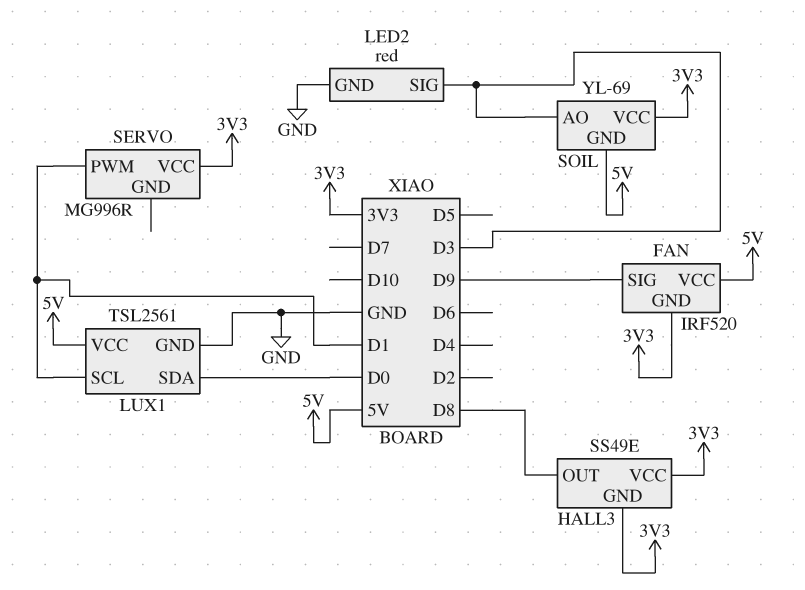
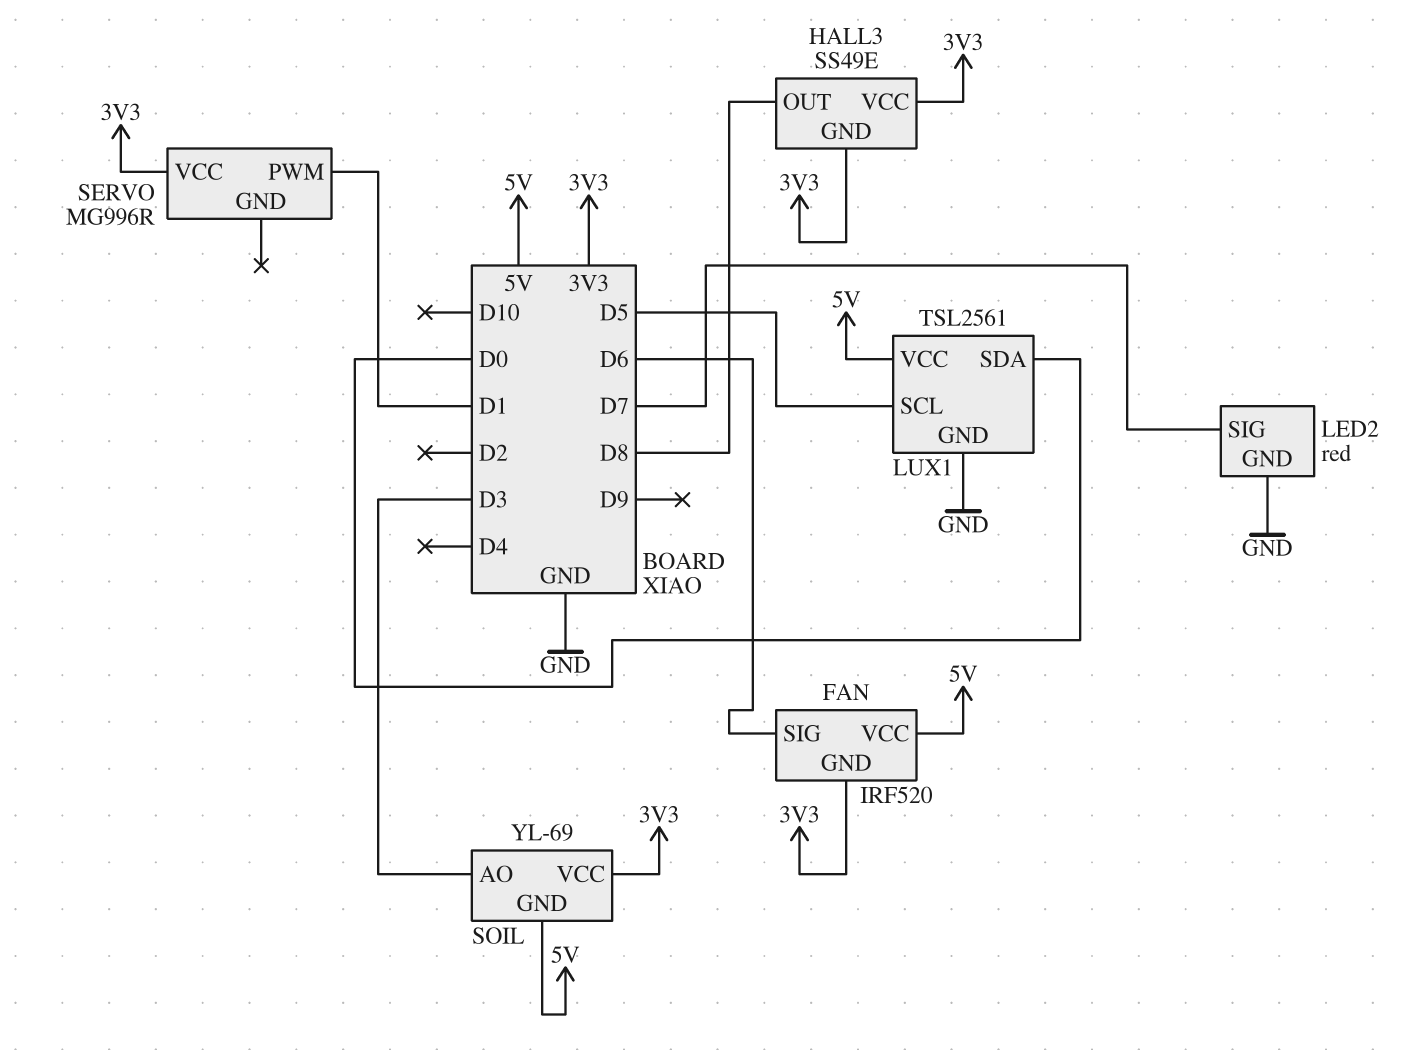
FAN pin SIG: D9 -> D6
LED2 pin SIG: D3 -> D7
LUX1 pin SCL: D1 -> D5

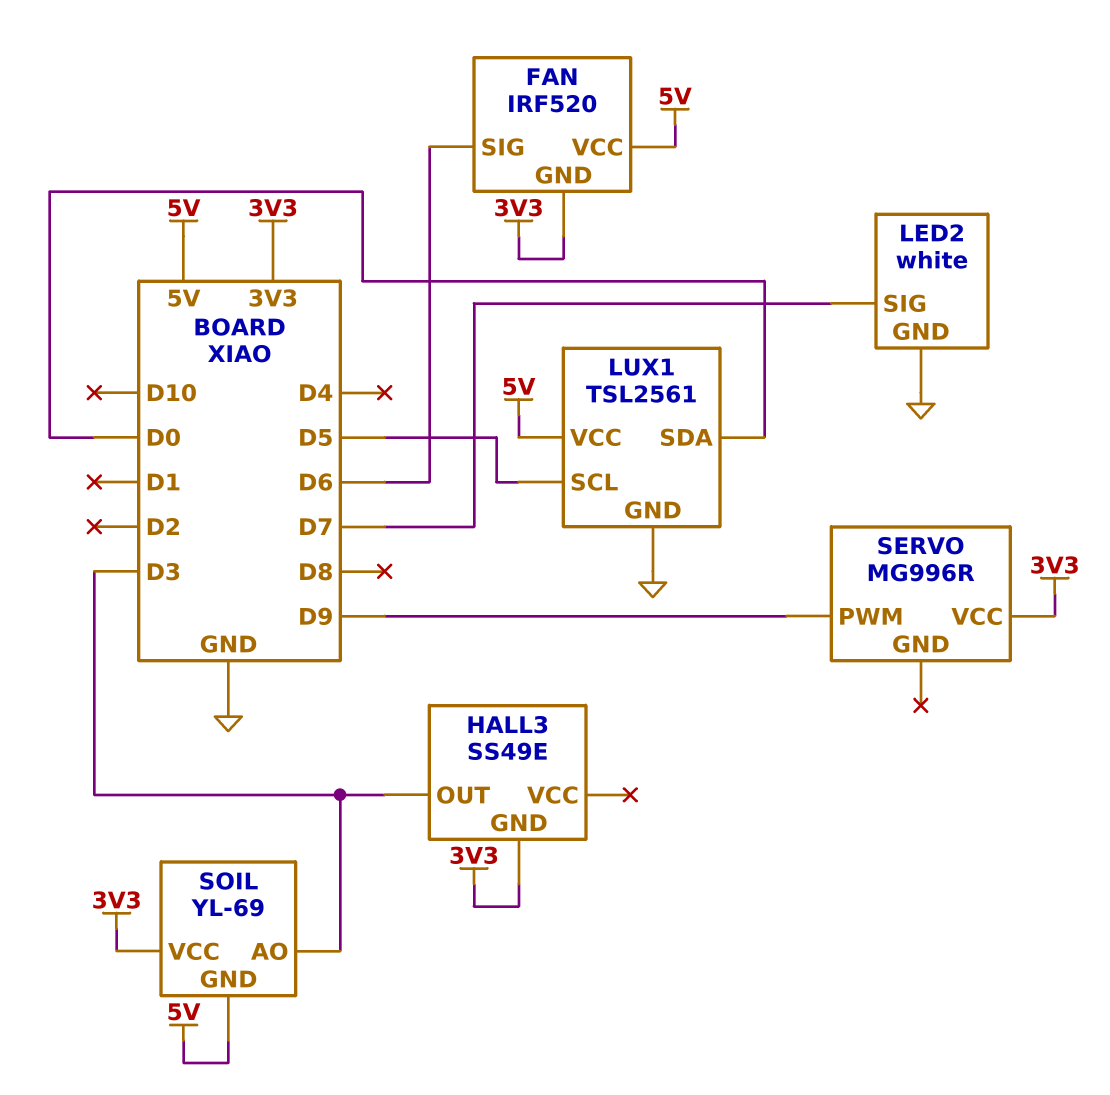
HALL3 pin OUT: D8 -> D3
HALL3 pin VCC: 3V3 -> none
LED2: red -> white
SERVO pin PWM: D1 -> D9

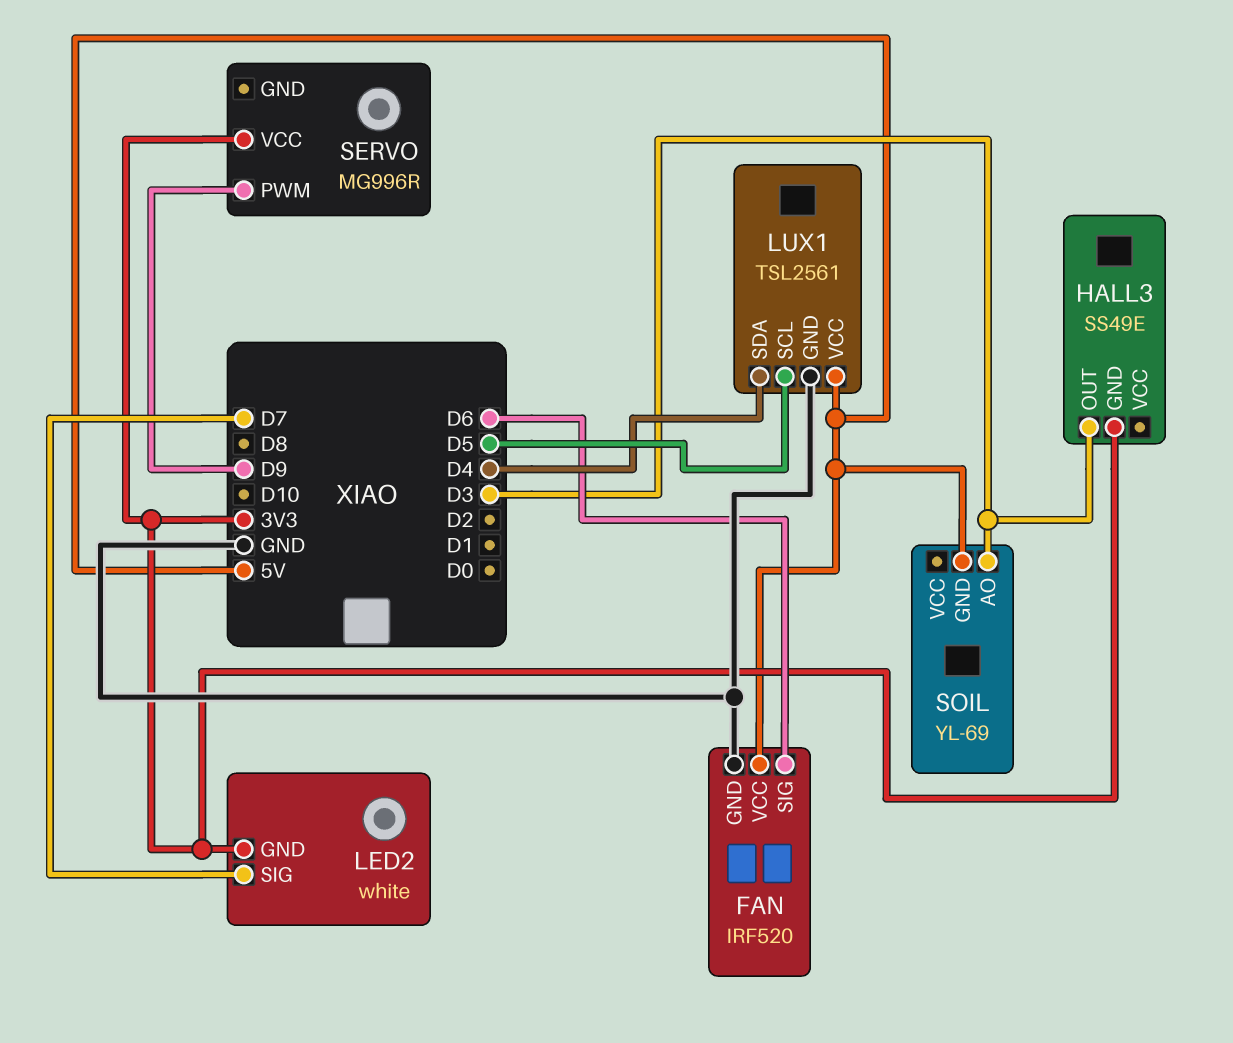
FAN pin GND: 3V3 -> GND
LED2 pin GND: GND -> 3V3
LUX1 pin SDA: D0 -> D4
SOIL pin VCC: 3V3 -> none

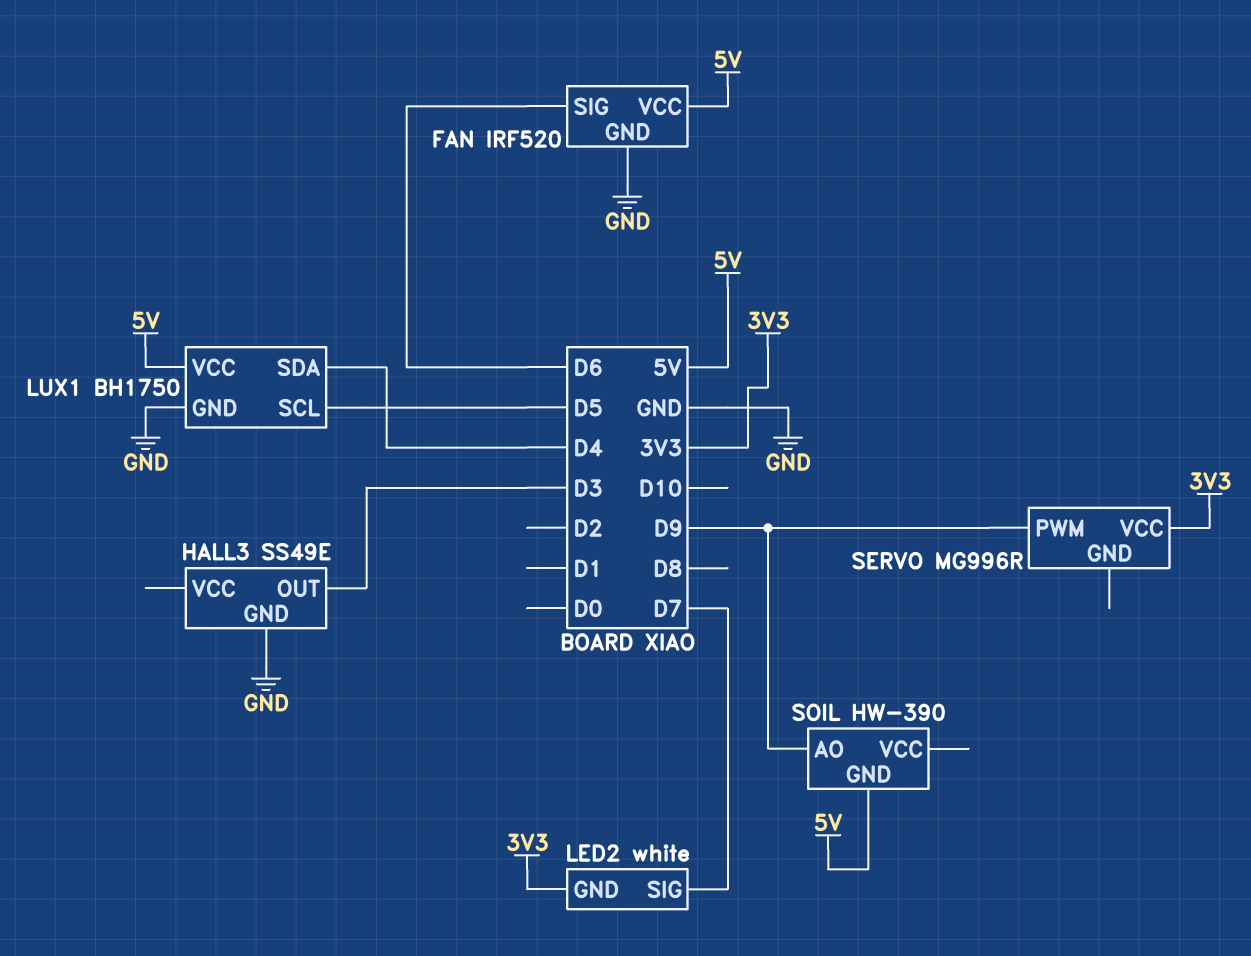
HALL3 pin GND: 3V3 -> GND
LUX1: TSL2561 -> BH1750
SOIL: YL-69 -> HW-390
SOIL pin AO: D3 -> D9

